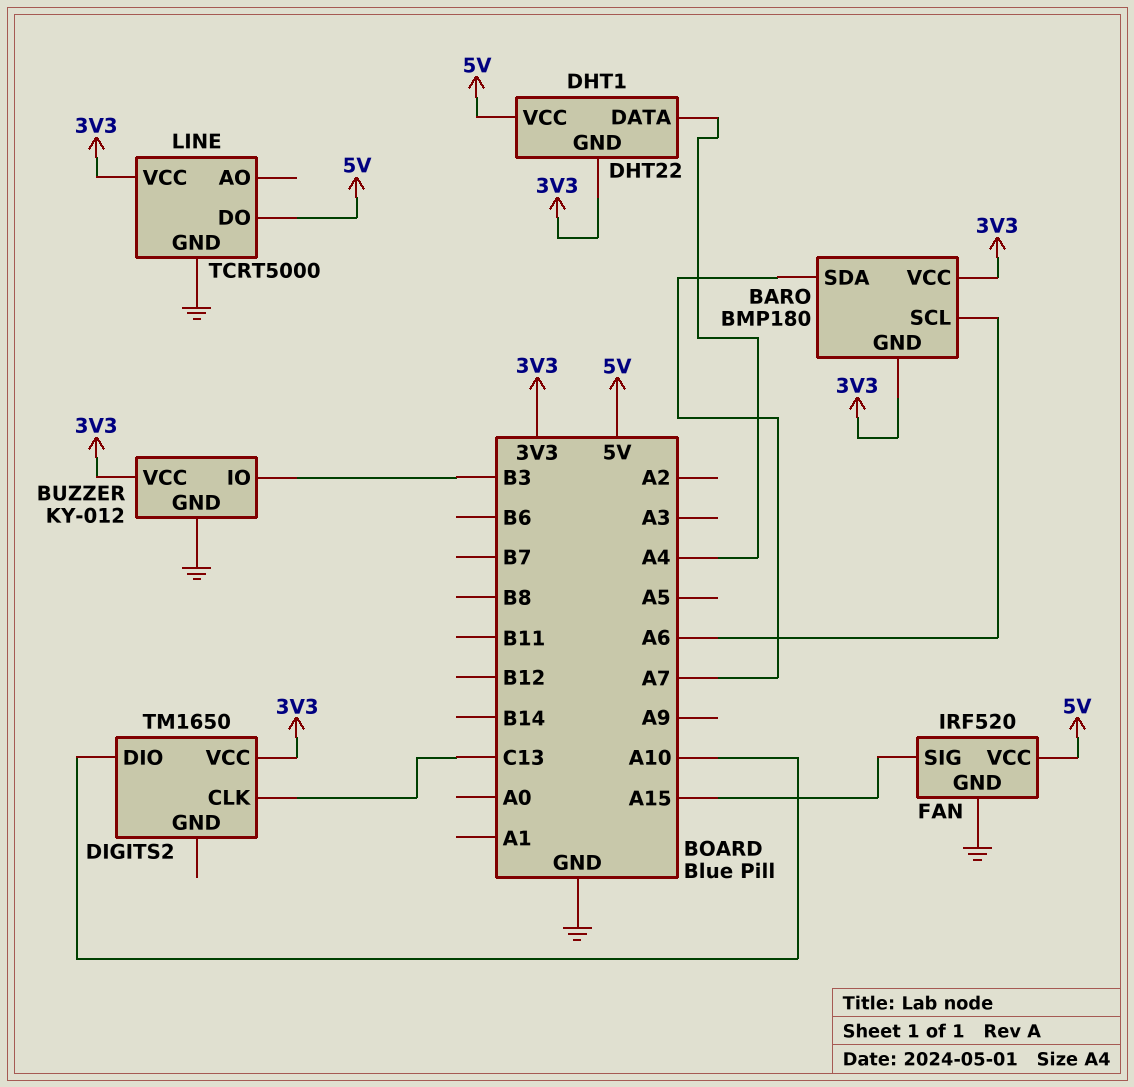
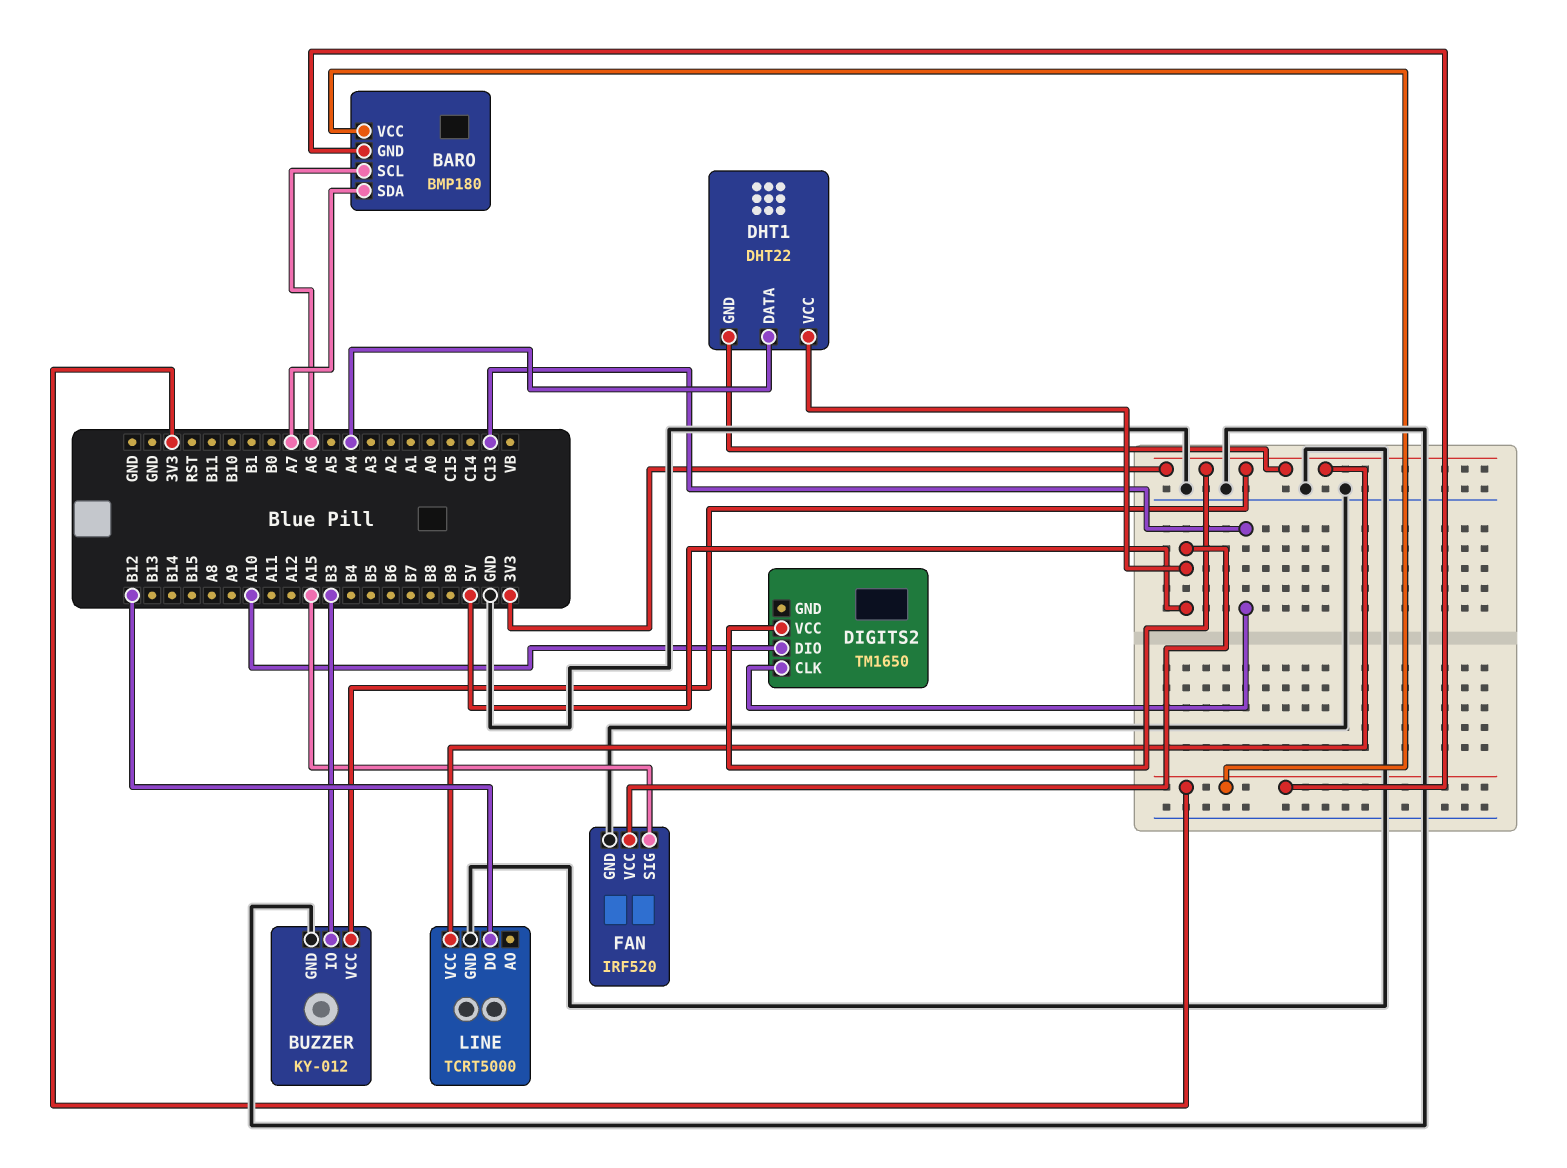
LINE pin DO: 5V -> B12

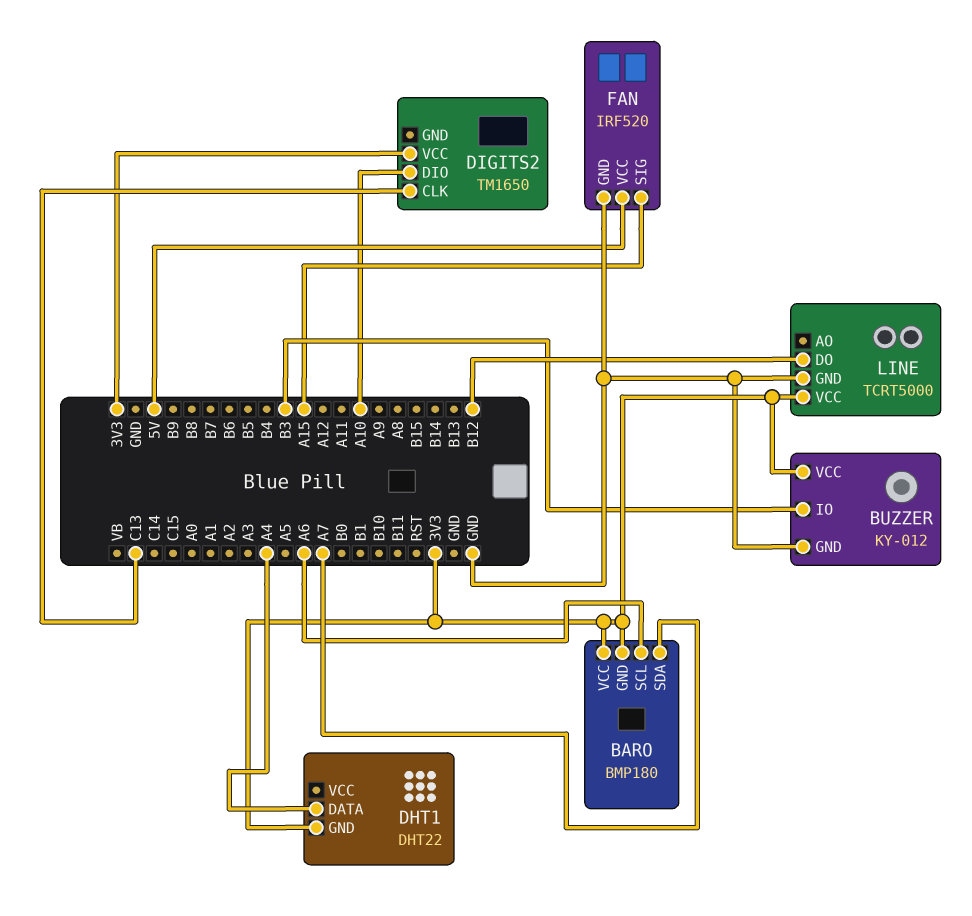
DHT1 pin VCC: 5V -> none

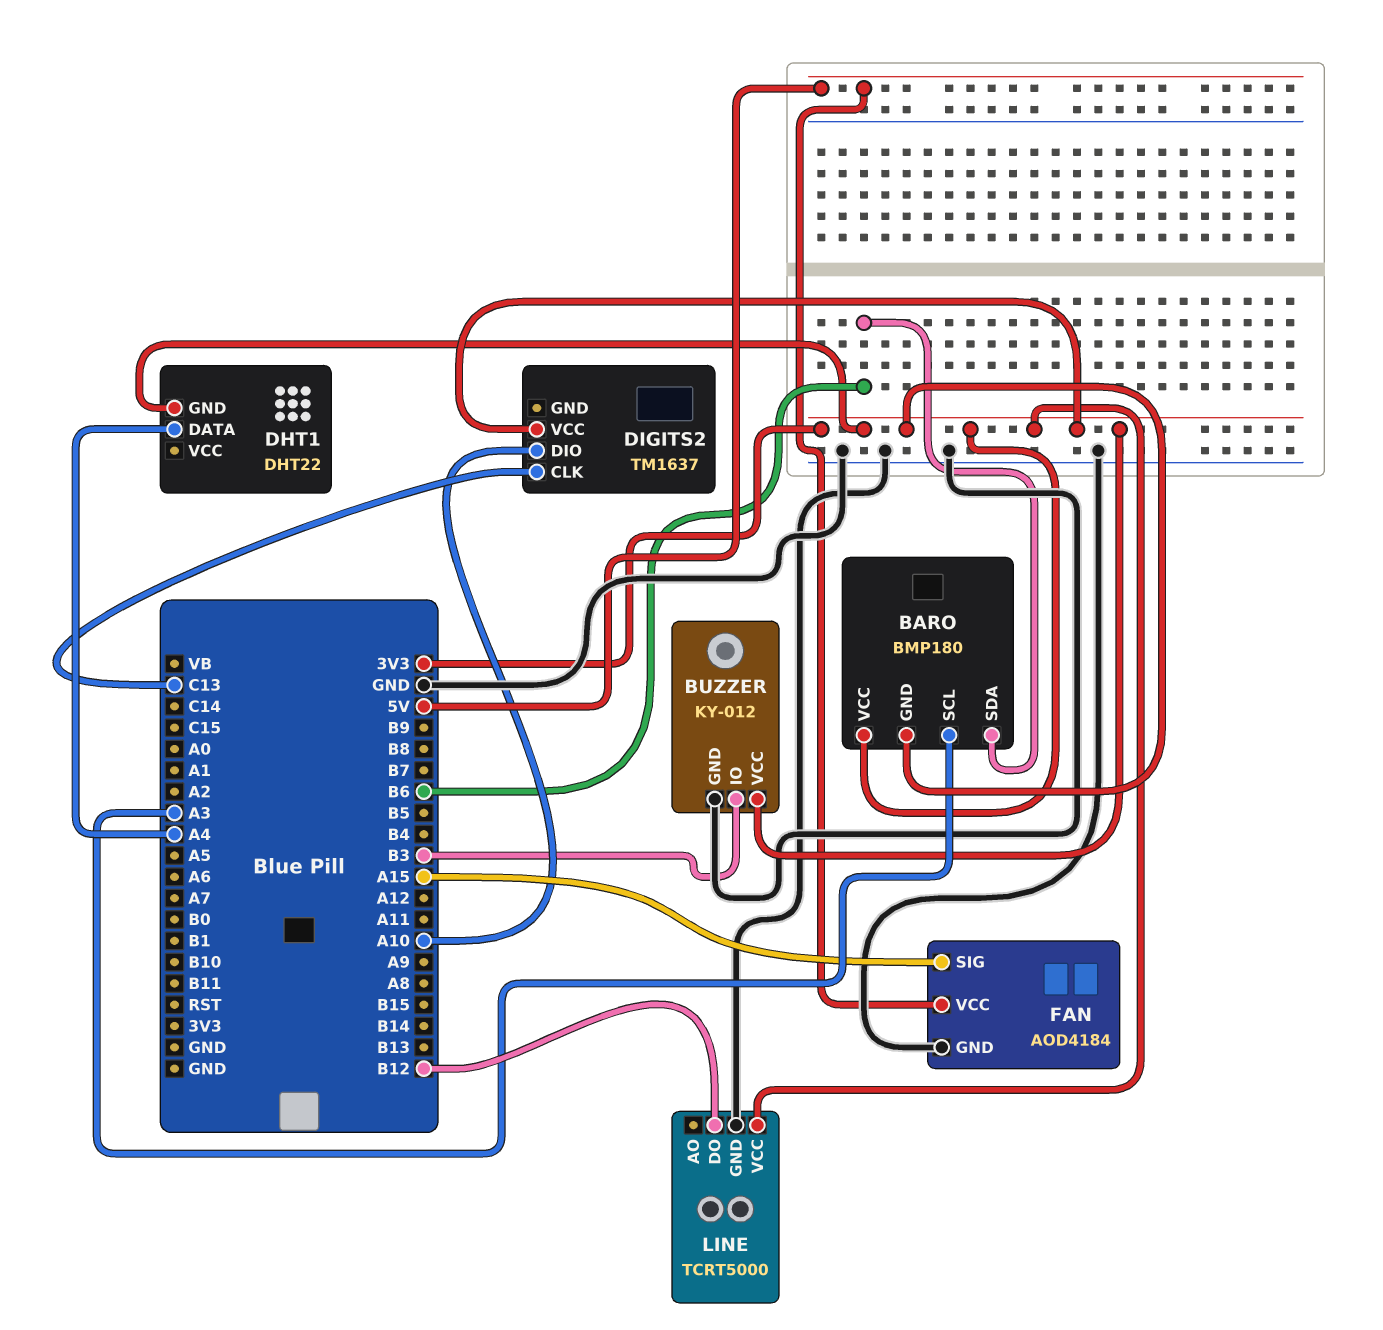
BARO pin SCL: A6 -> A3
BARO pin SDA: A7 -> B6
DIGITS2: TM1650 -> TM1637
FAN: IRF520 -> AOD4184

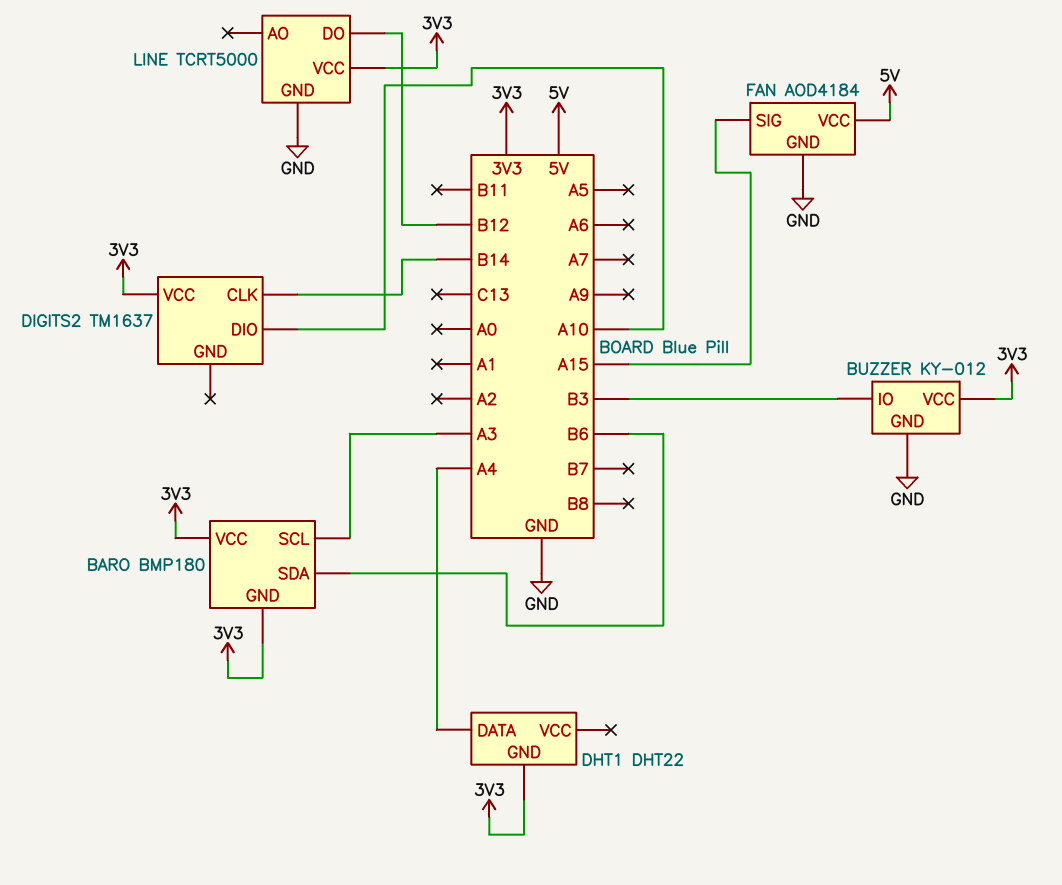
DIGITS2 pin CLK: C13 -> B14

